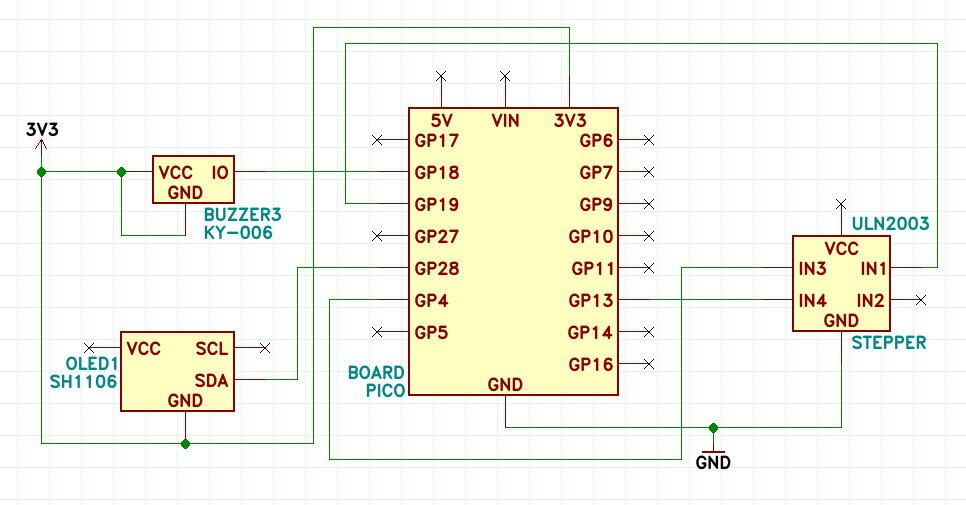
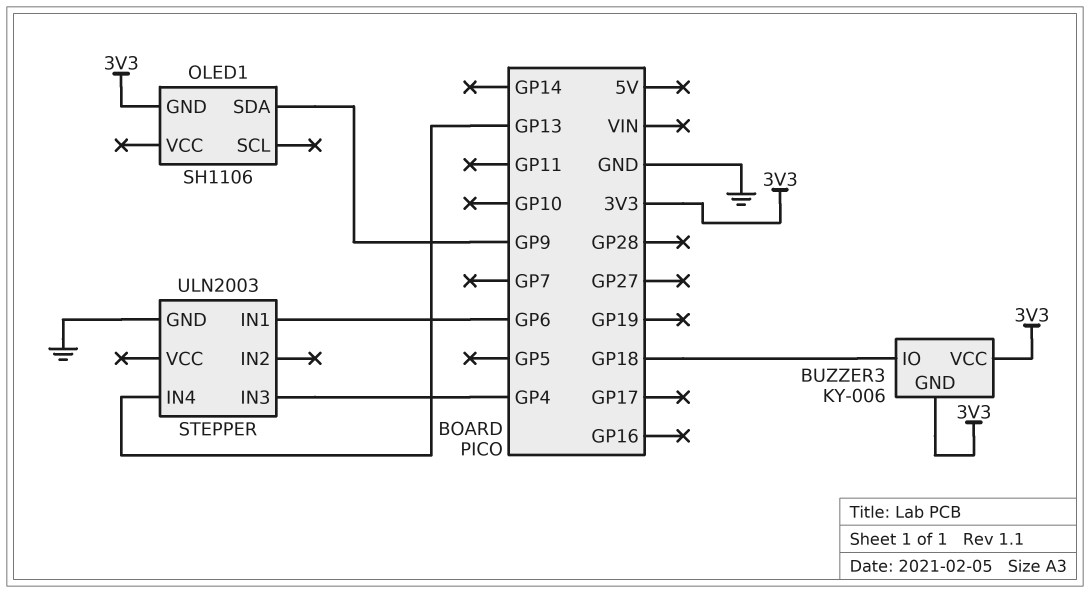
OLED1 pin SDA: GP28 -> GP9
STEPPER pin IN1: GP19 -> GP6

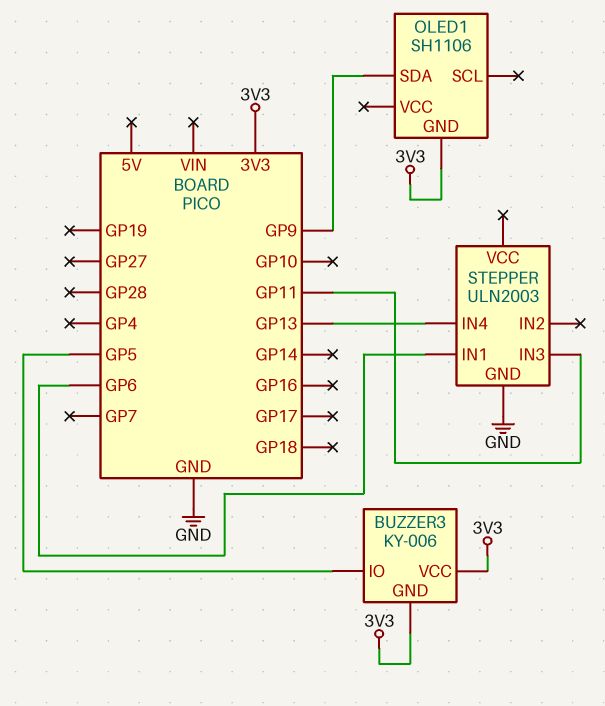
BUZZER3 pin IO: GP18 -> GP5
STEPPER pin IN3: GP4 -> GP11

